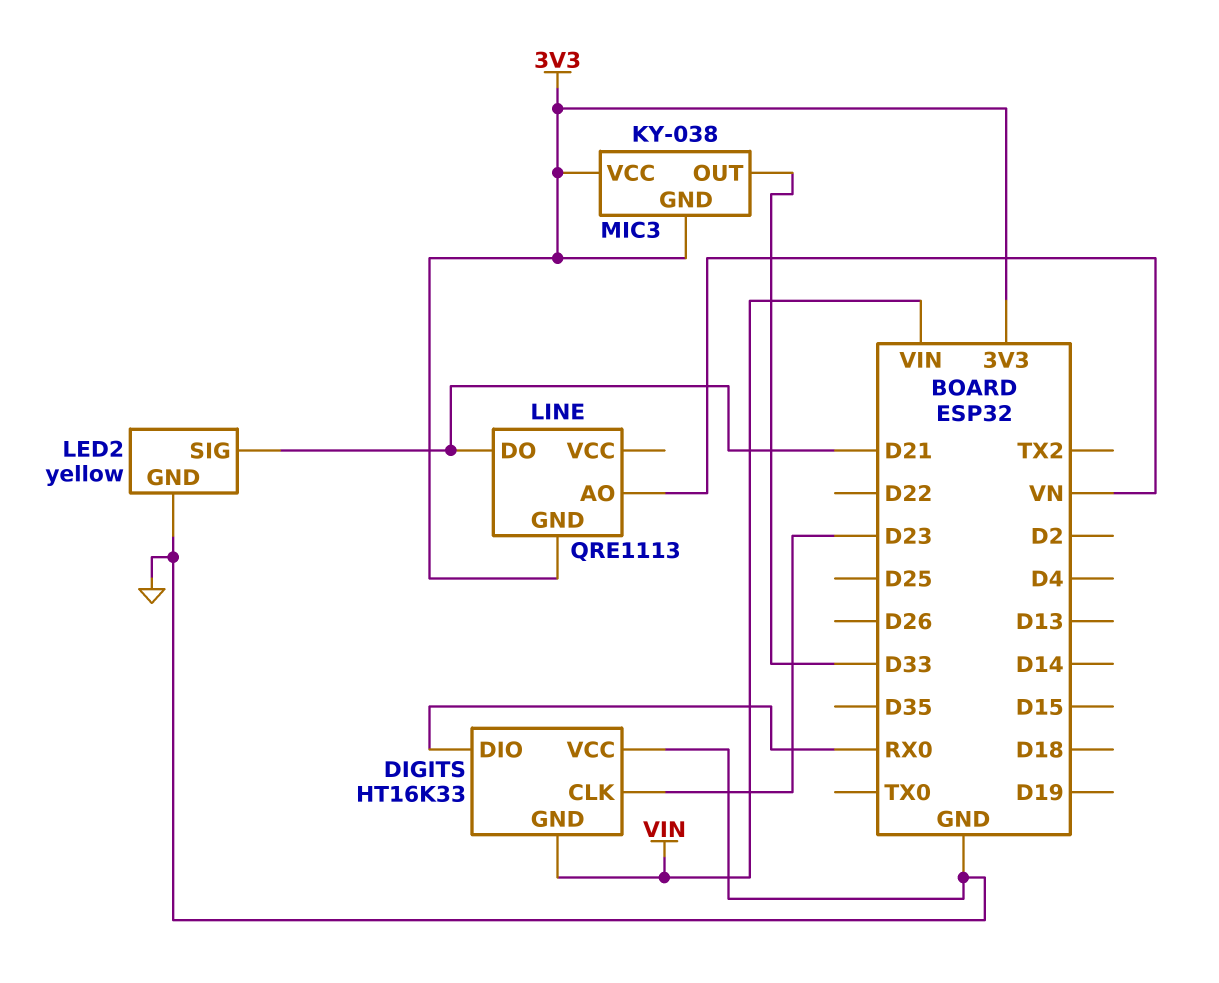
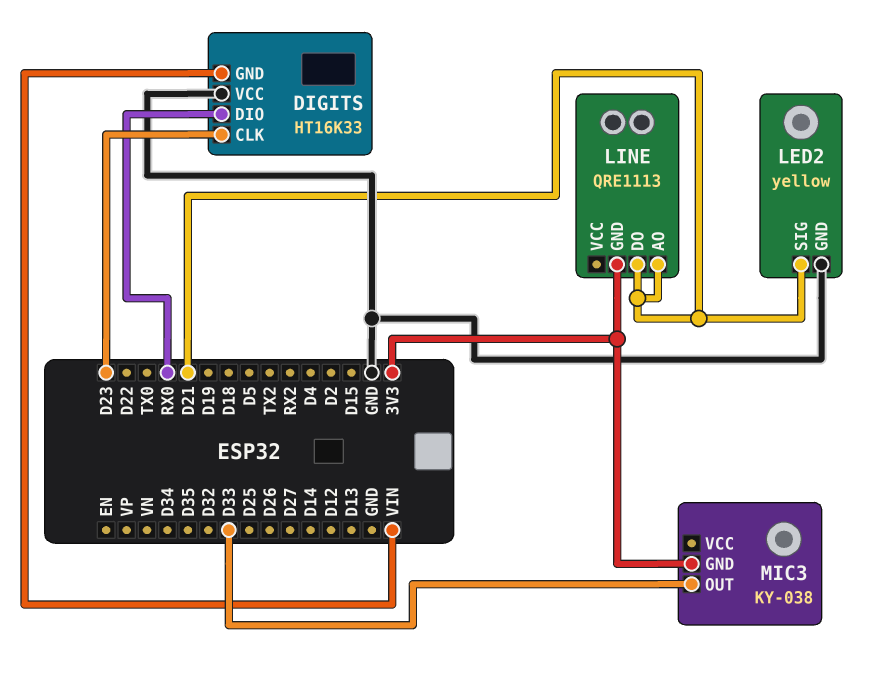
LINE pin AO: VN -> D21
MIC3 pin VCC: 3V3 -> none

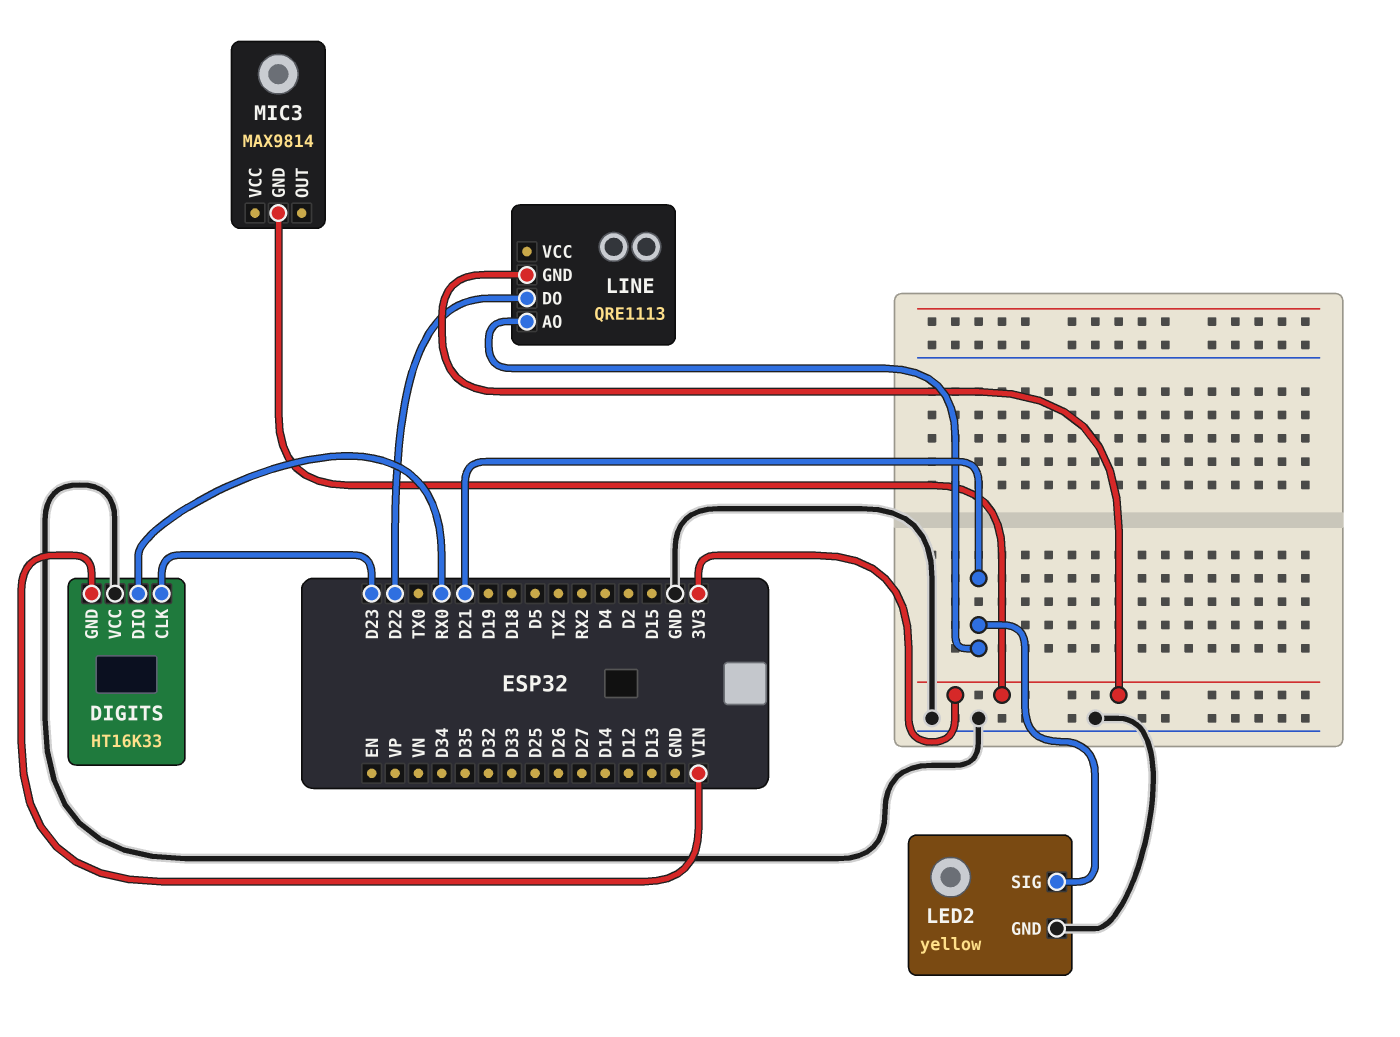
LINE pin DO: D21 -> D22
MIC3: KY-038 -> MAX9814
MIC3 pin OUT: D33 -> none

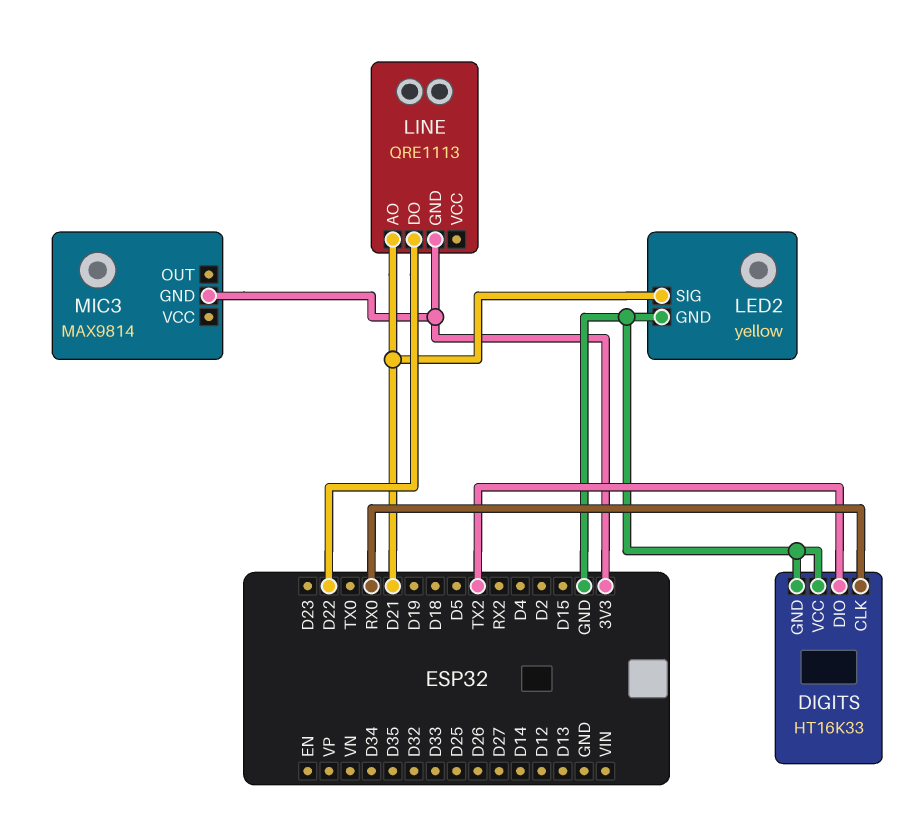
DIGITS pin CLK: D23 -> RX0
DIGITS pin DIO: RX0 -> TX2
DIGITS pin GND: VIN -> GND

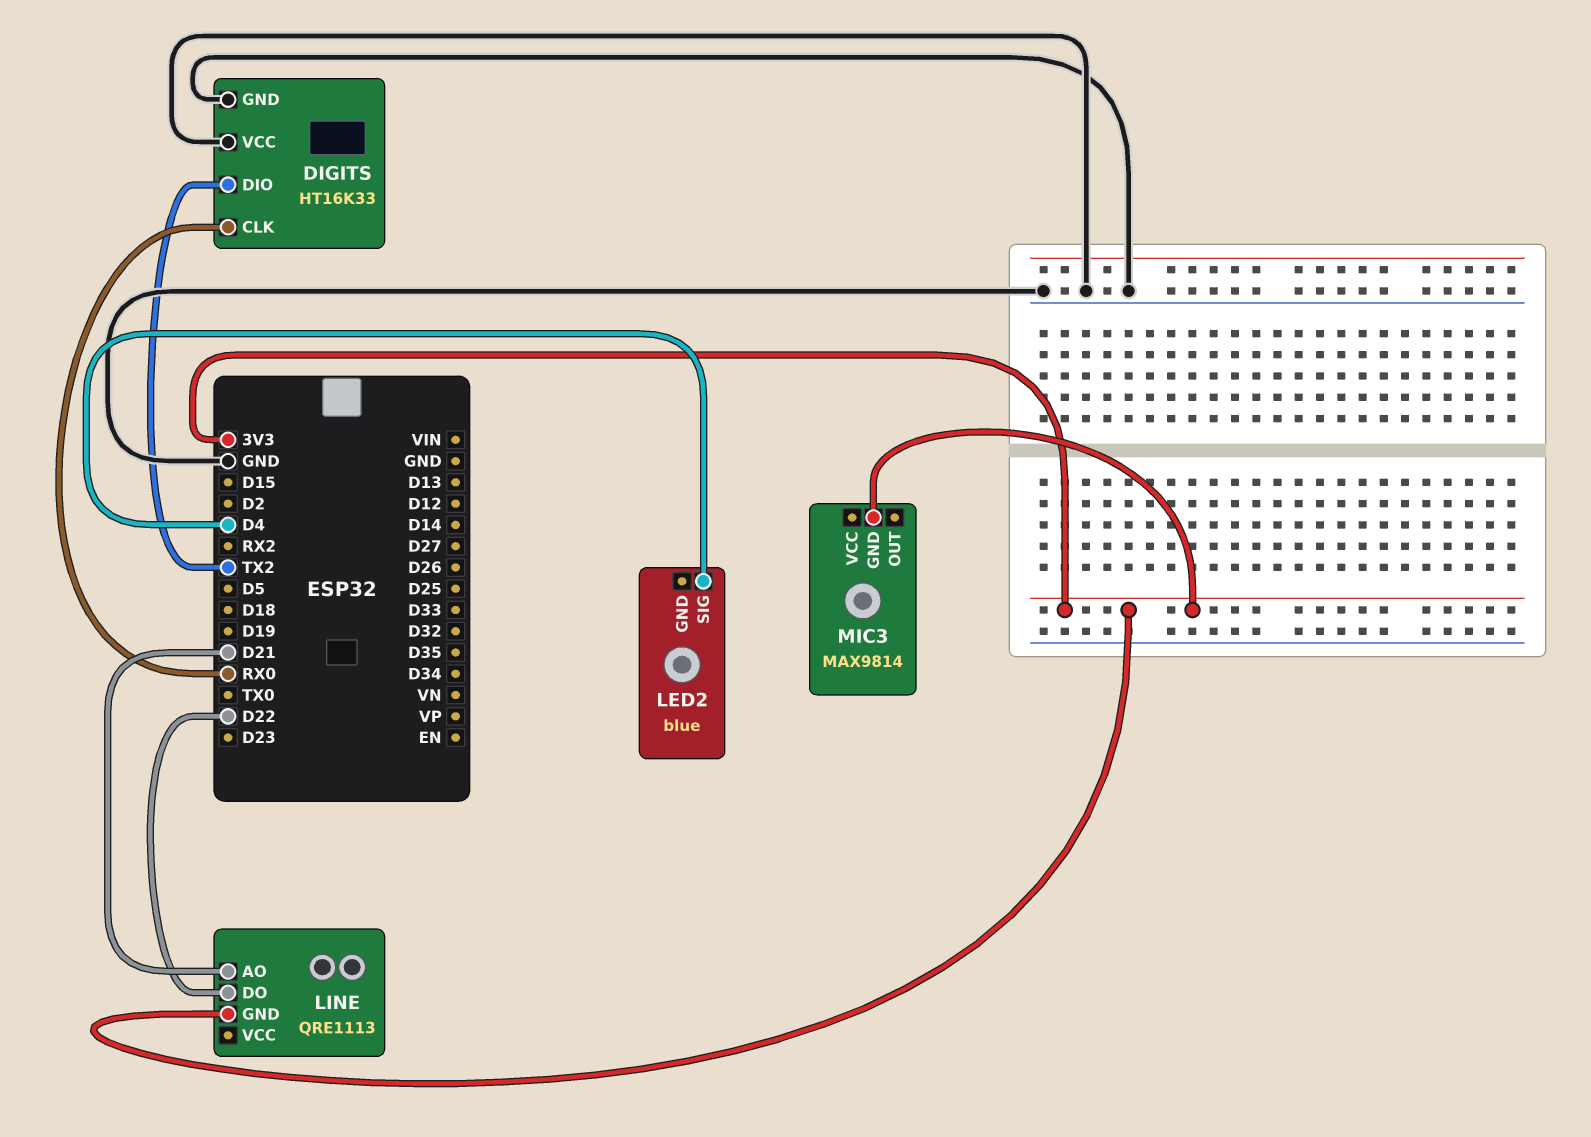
LED2: yellow -> blue
LED2 pin GND: GND -> none
LED2 pin SIG: D21 -> D4

